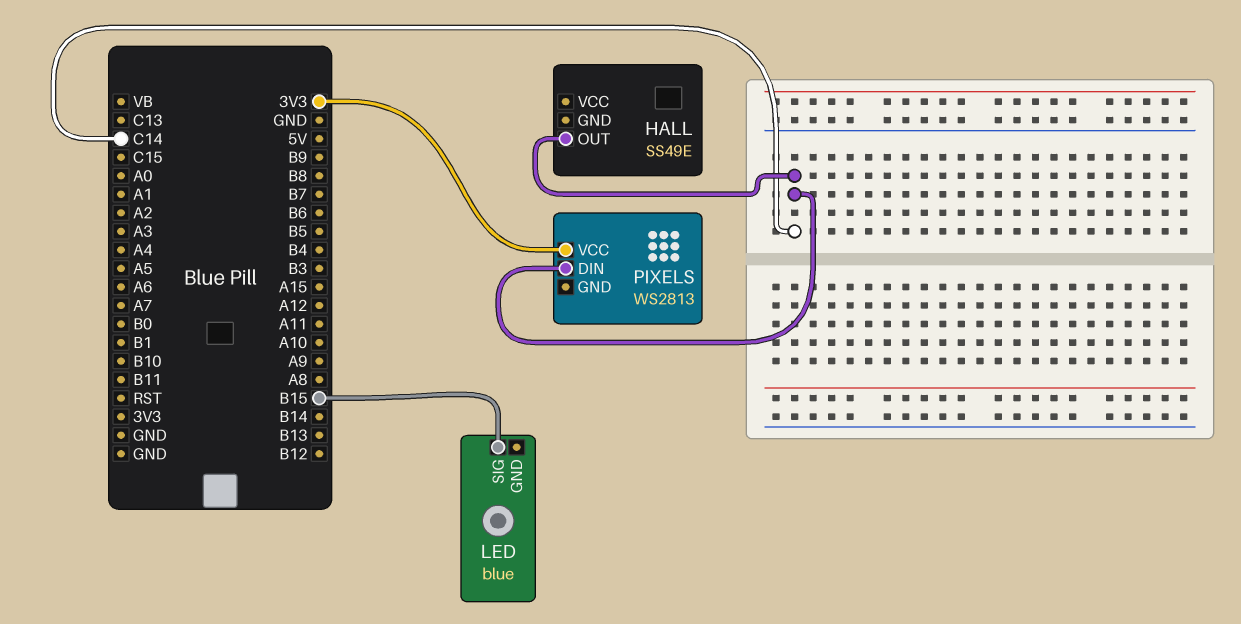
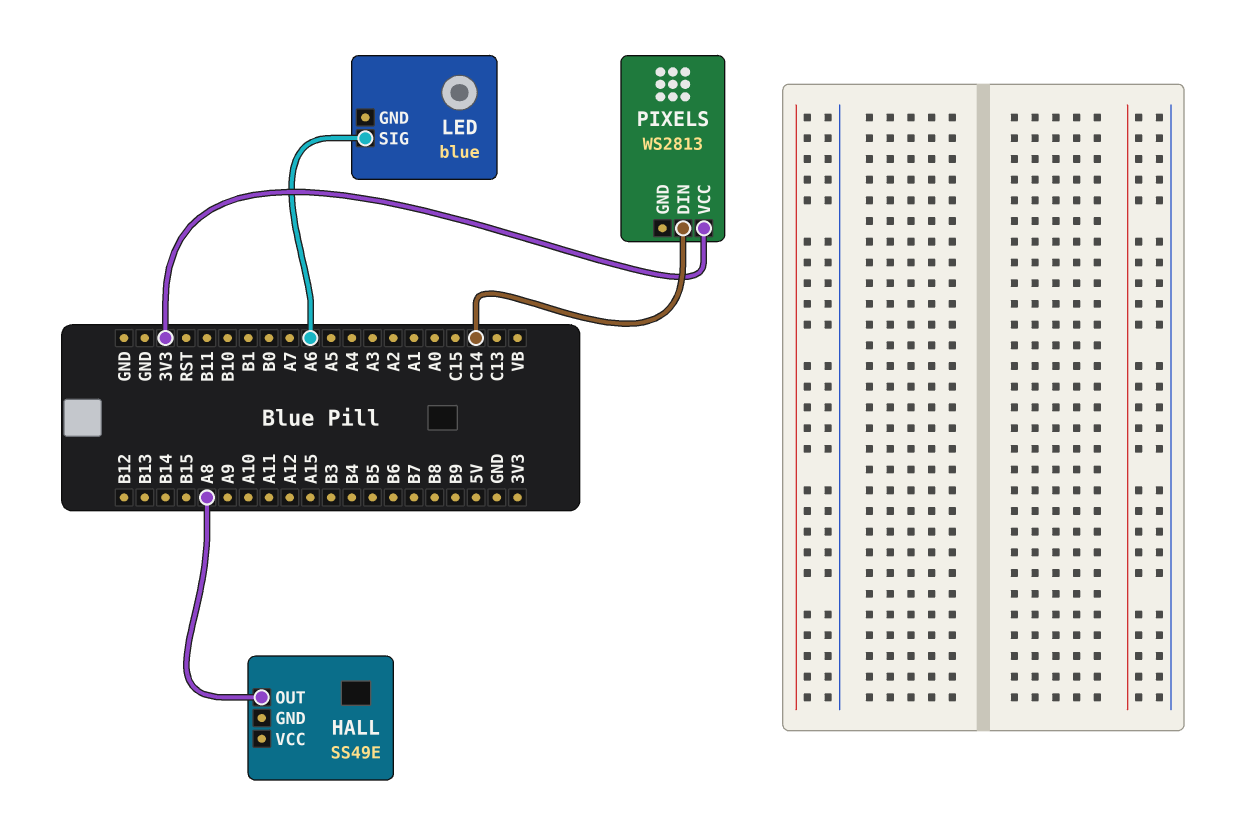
HALL pin OUT: C14 -> A8
LED pin SIG: B15 -> A6

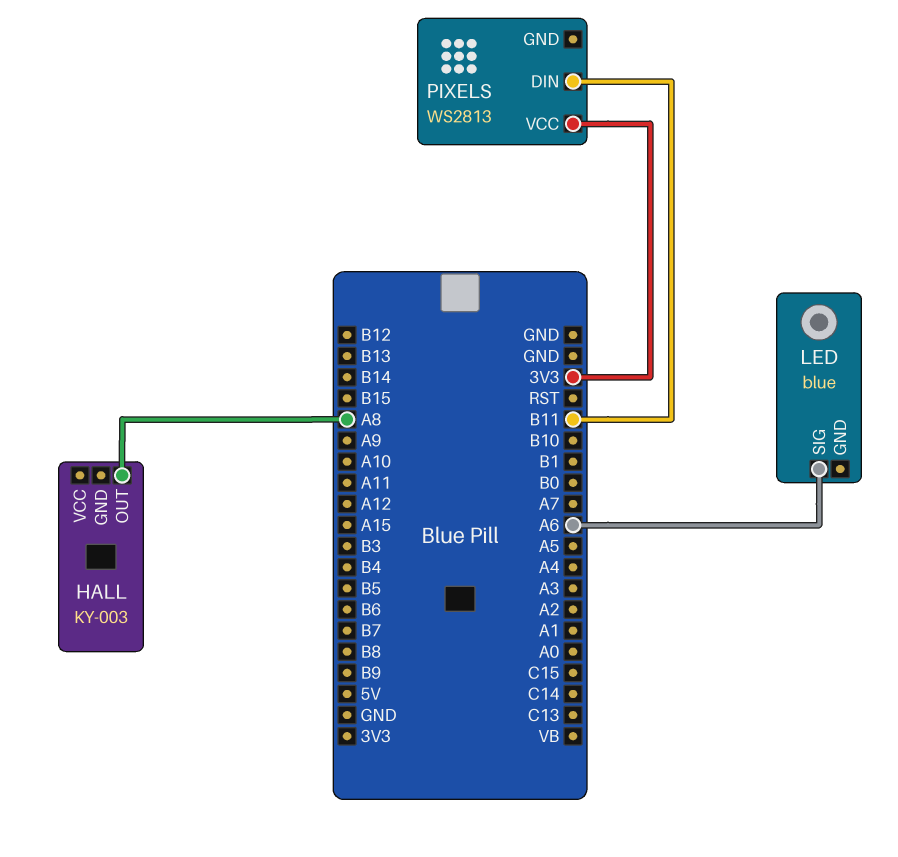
HALL: SS49E -> KY-003
PIXELS pin DIN: C14 -> B11

